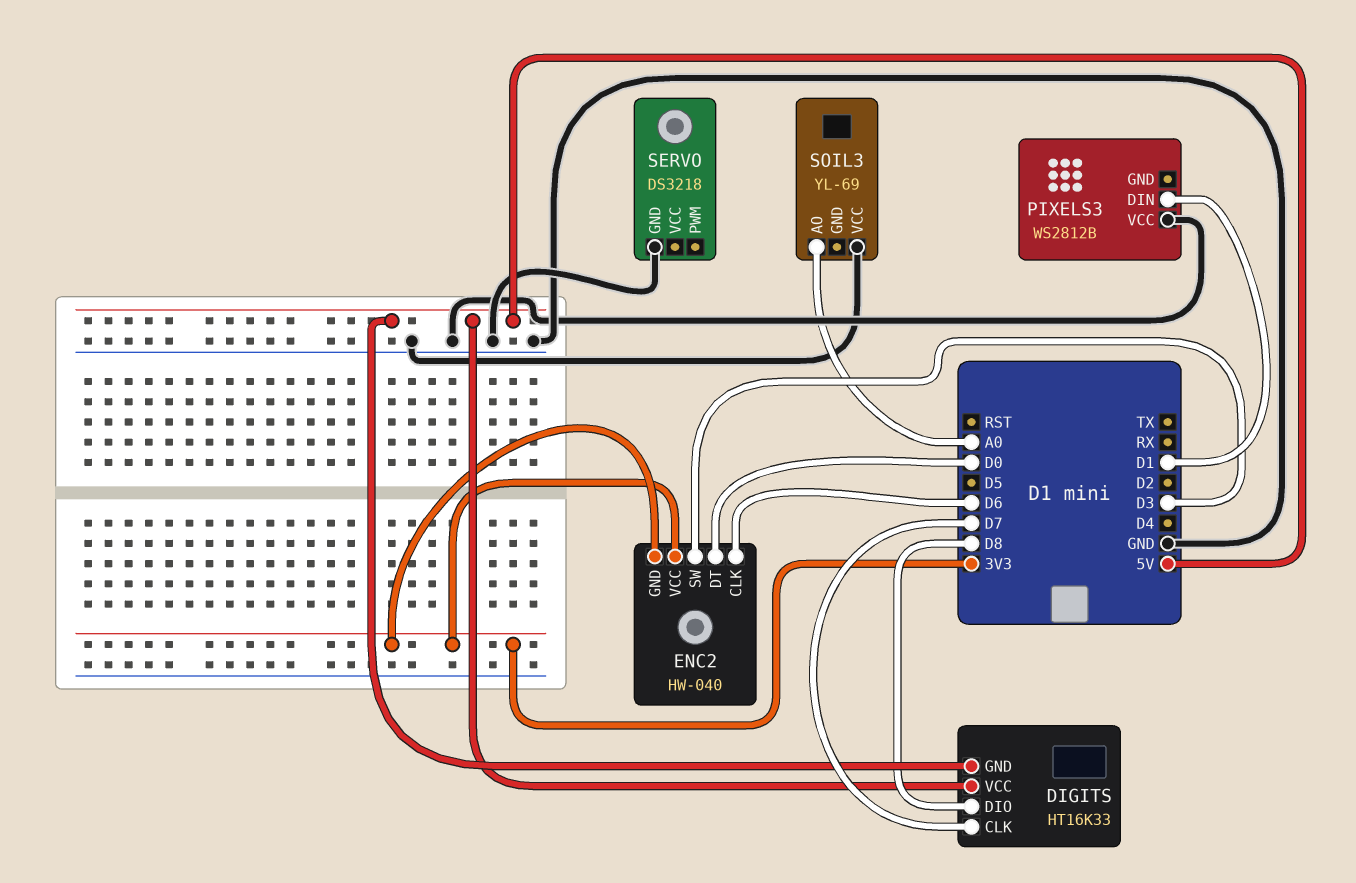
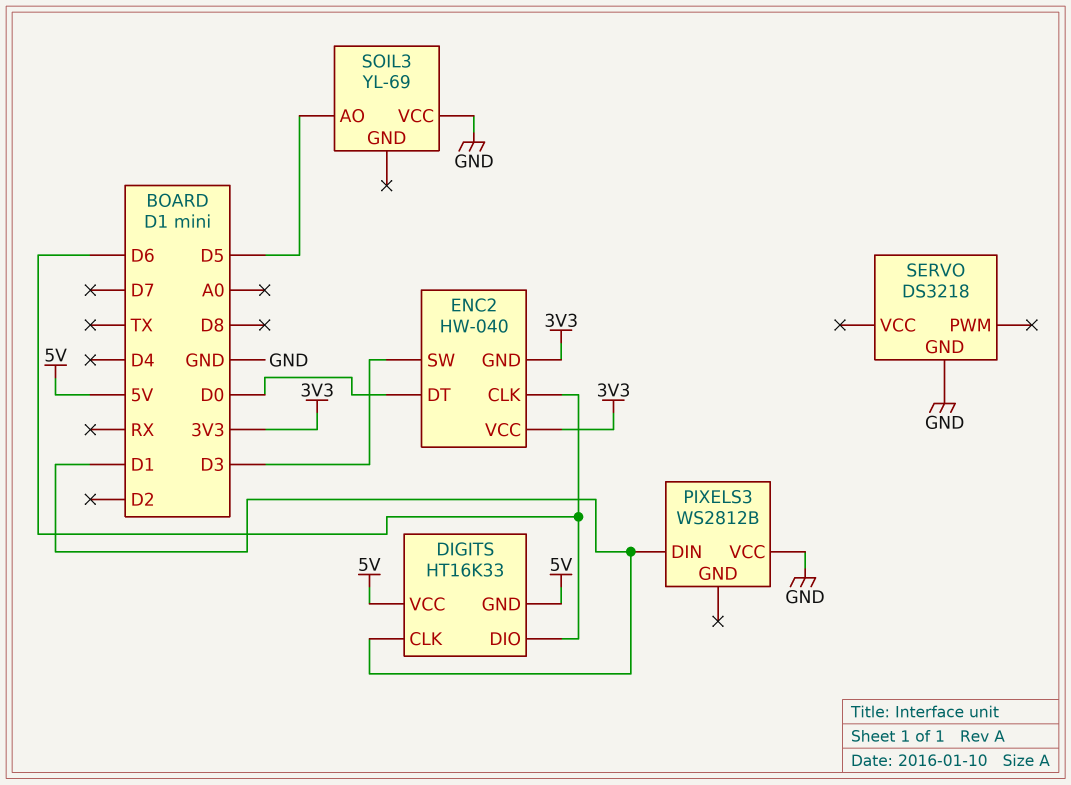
DIGITS pin CLK: D7 -> D1
DIGITS pin DIO: D8 -> D6
SOIL3 pin AO: A0 -> D5

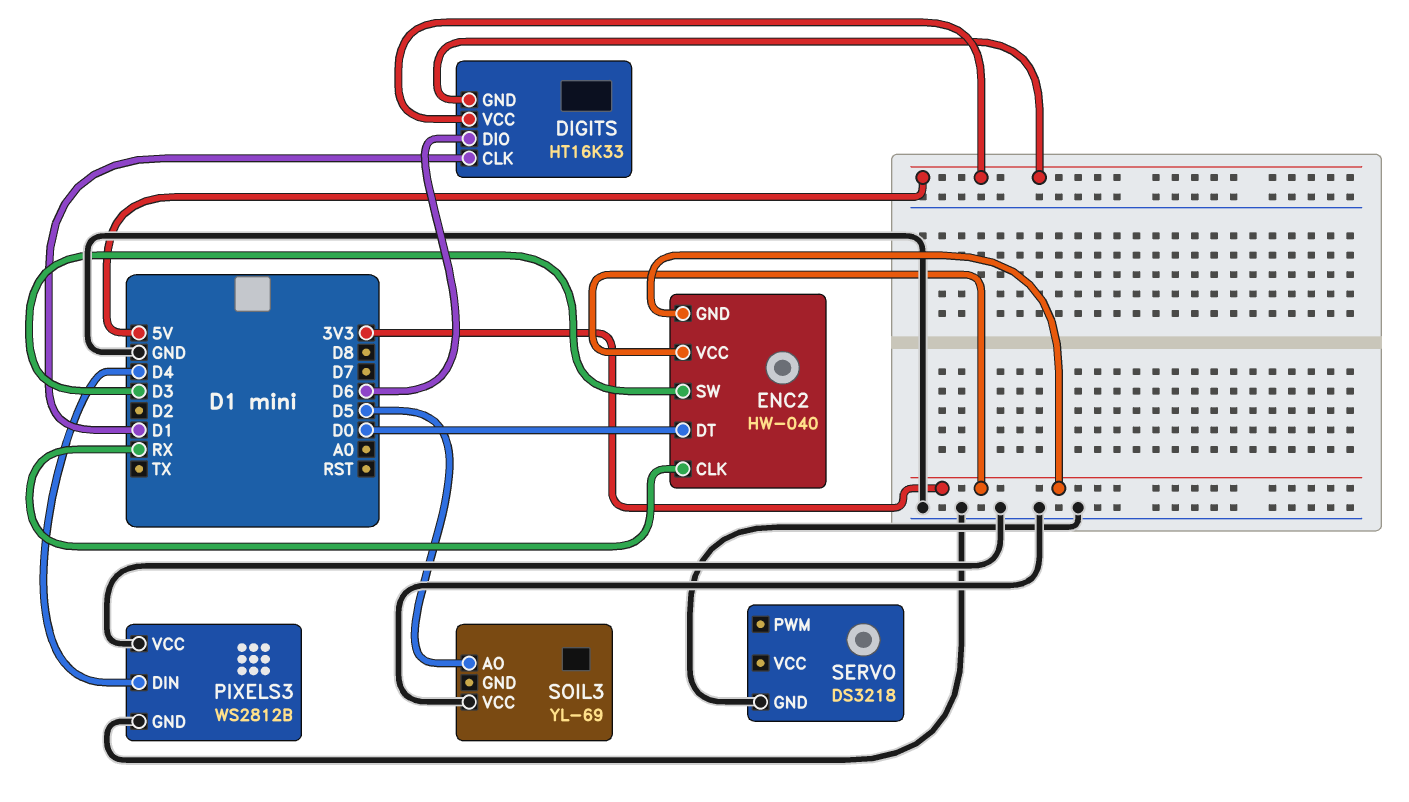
ENC2 pin CLK: D6 -> RX
PIXELS3 pin DIN: D1 -> D4
PIXELS3 pin GND: none -> GND

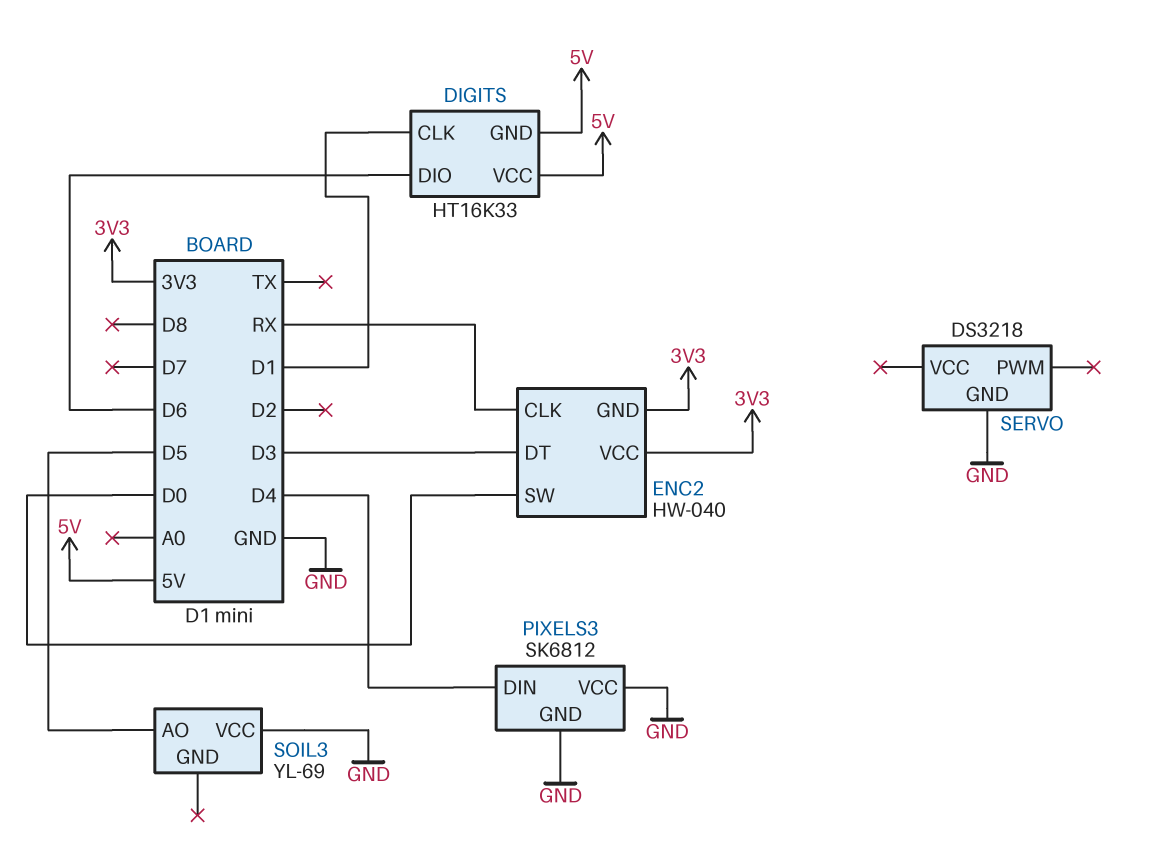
ENC2 pin DT: D0 -> D3
ENC2 pin SW: D3 -> D0
PIXELS3: WS2812B -> SK6812

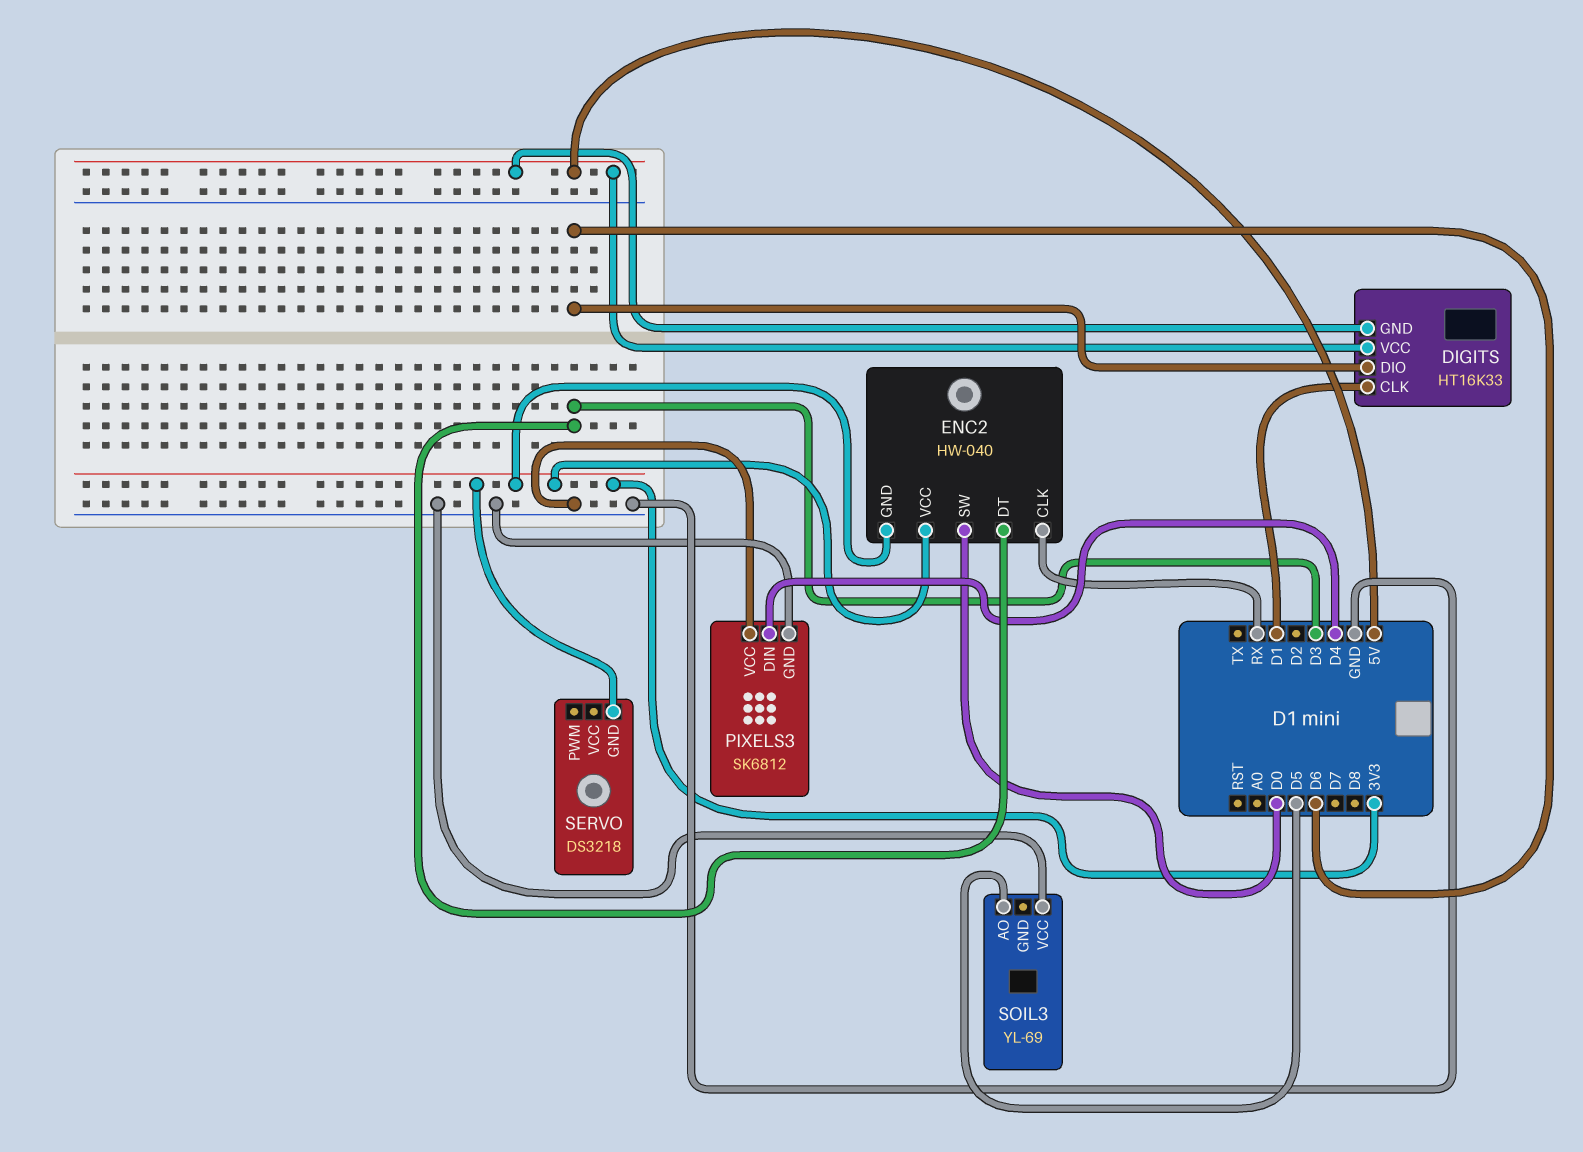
SERVO pin GND: GND -> 3V3

